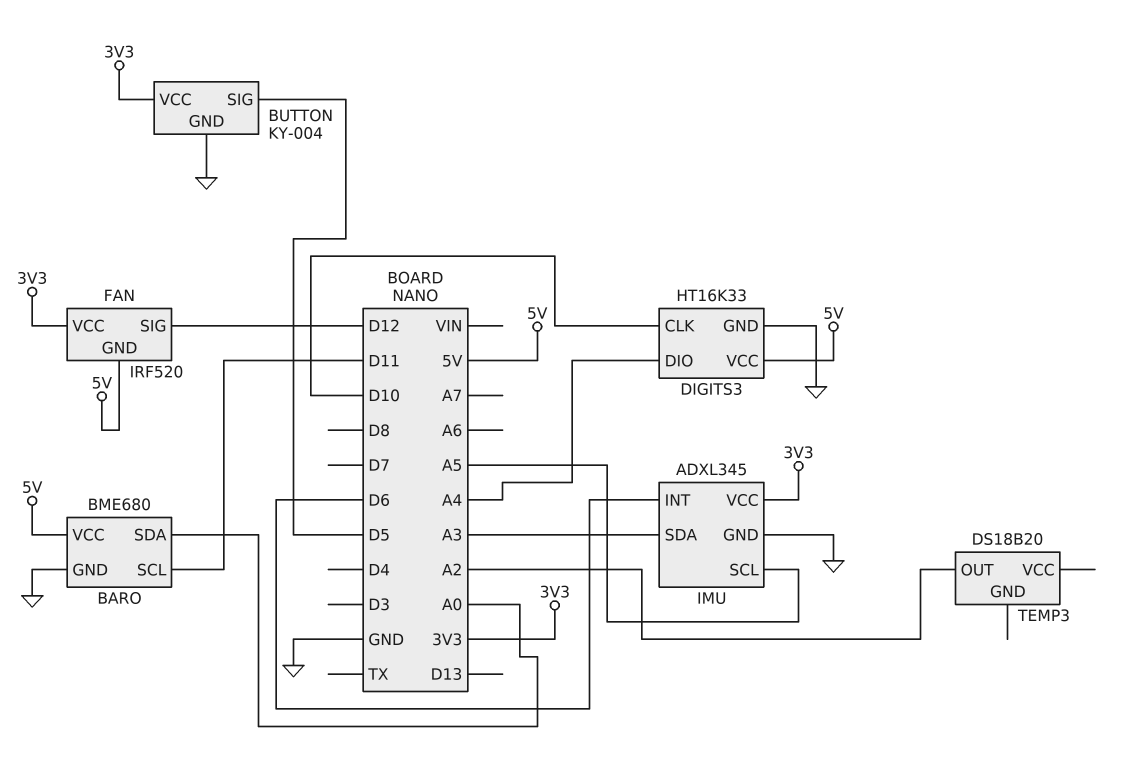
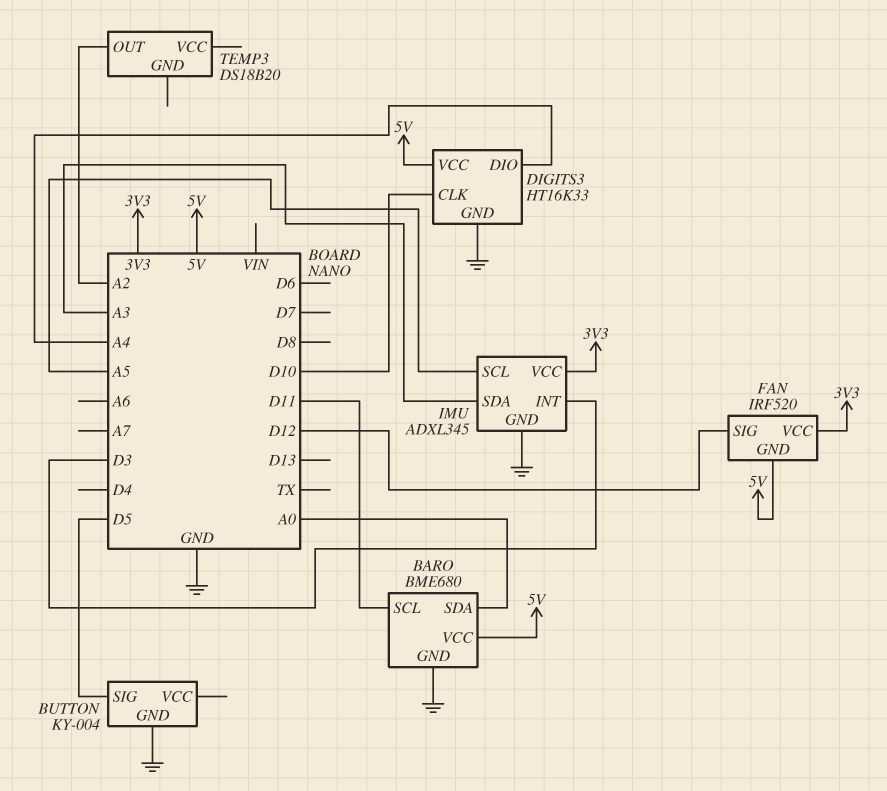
BUTTON pin VCC: 3V3 -> none
IMU pin INT: D6 -> D3

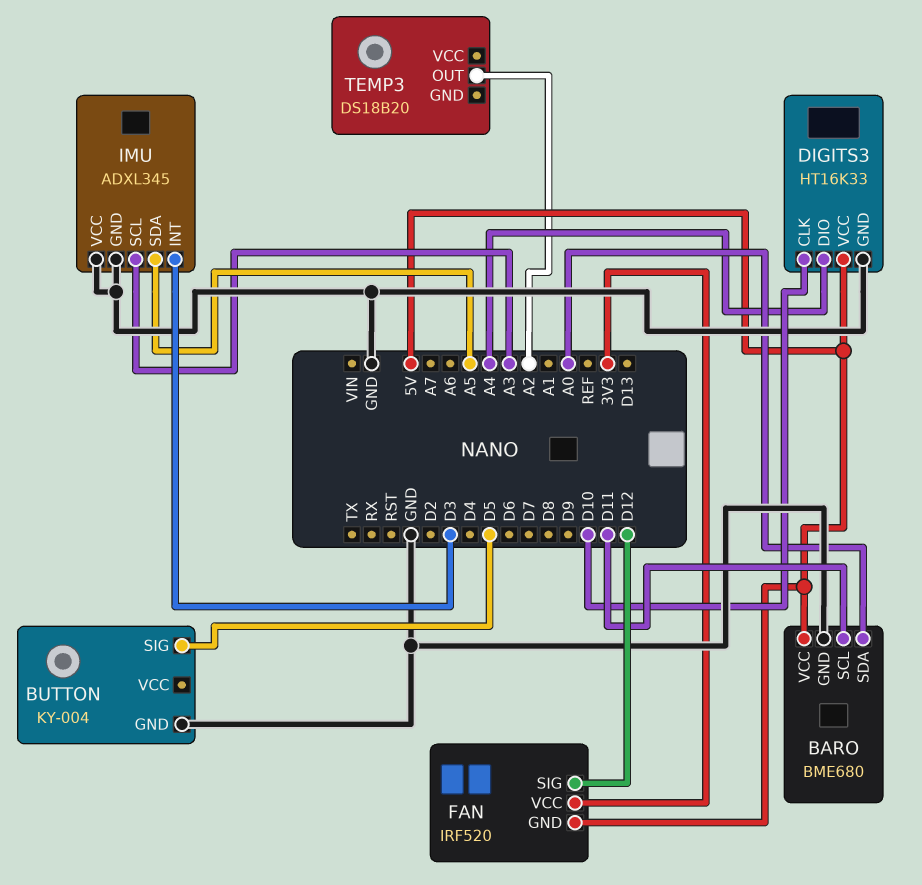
IMU pin SCL: A5 -> A3
IMU pin SDA: A3 -> A5
IMU pin VCC: 3V3 -> GND

